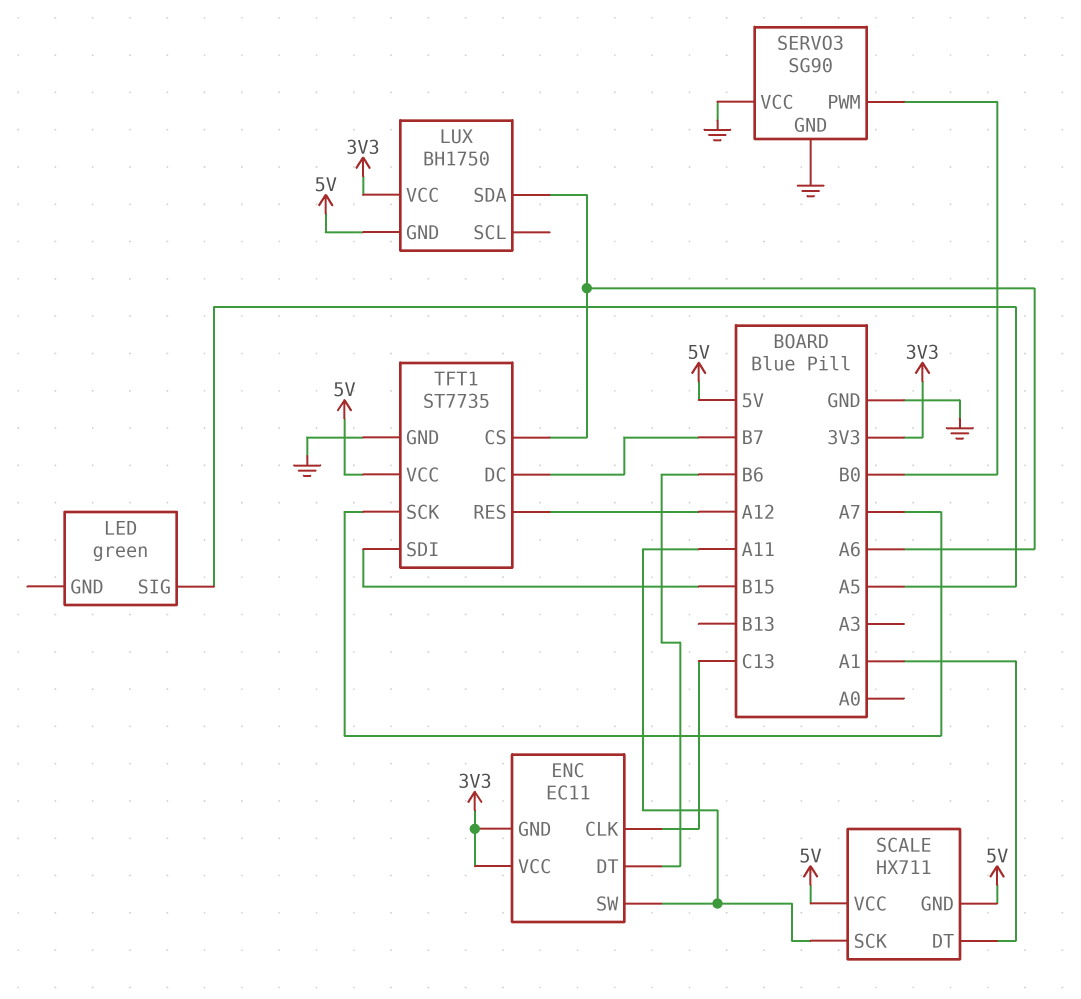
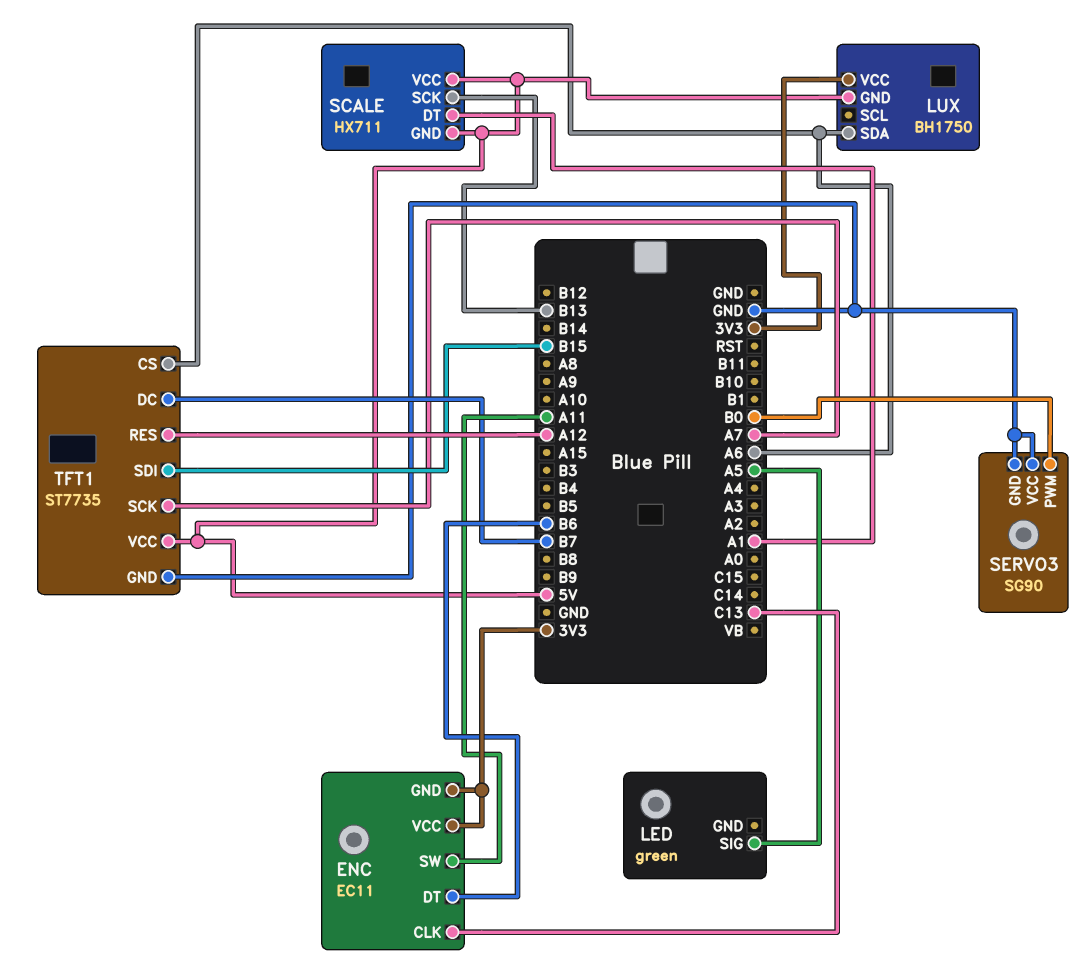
SCALE pin SCK: A11 -> B13

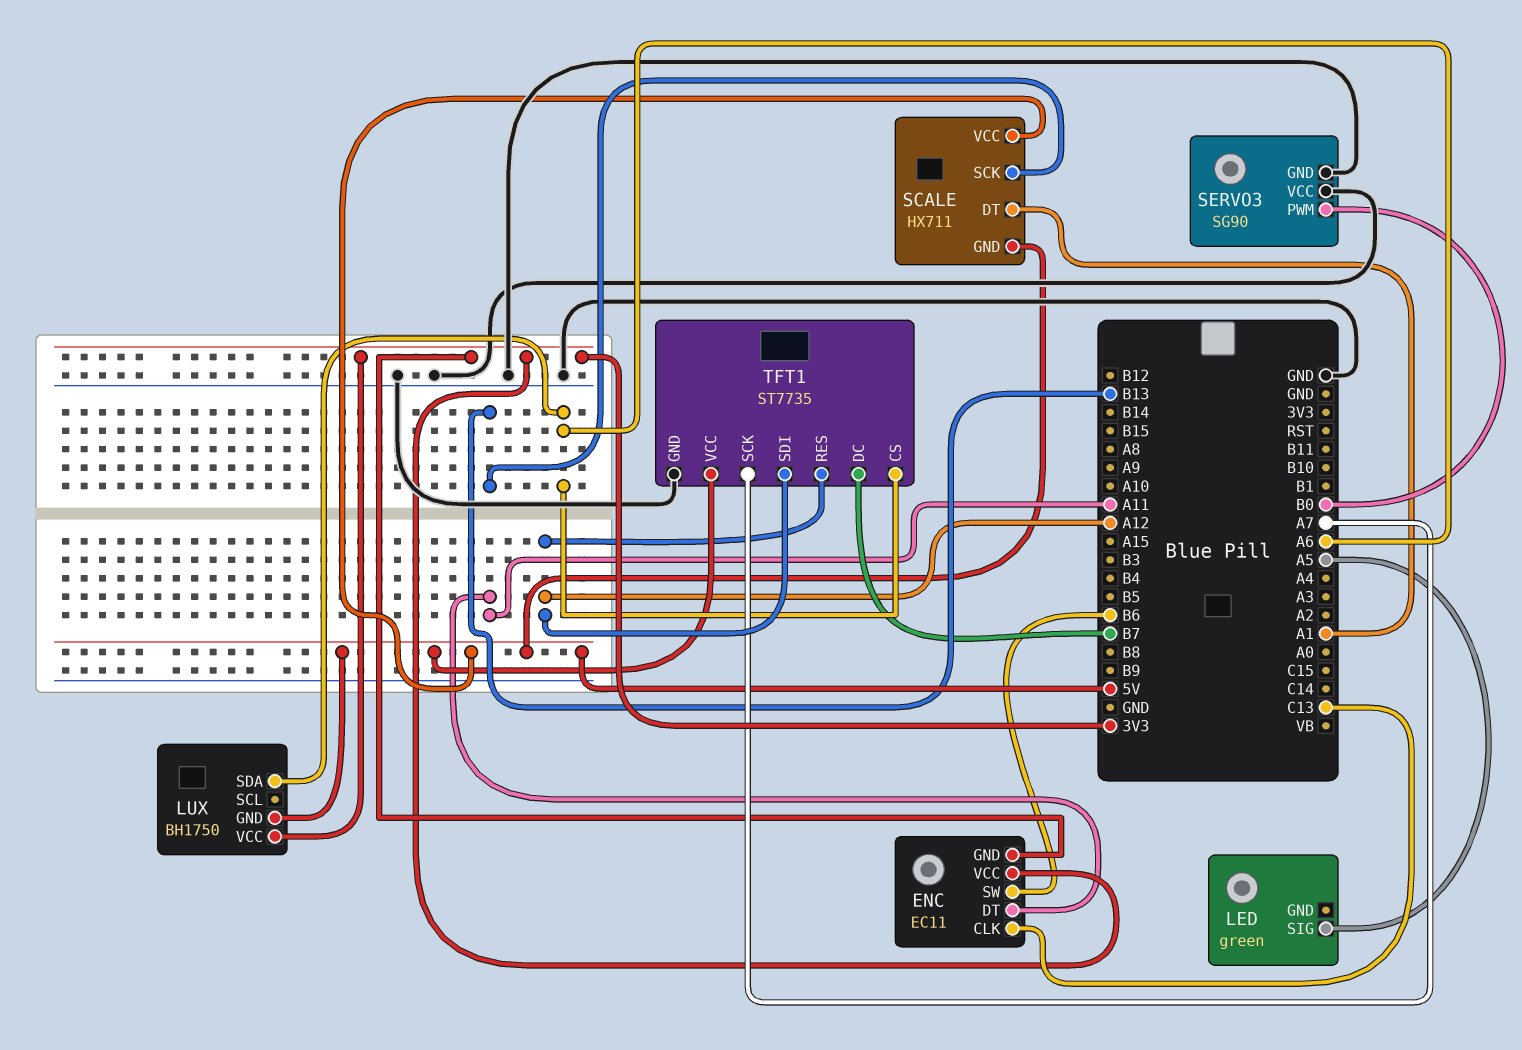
ENC pin DT: B6 -> A11
ENC pin SW: A11 -> B6
TFT1 pin SDI: B15 -> A12

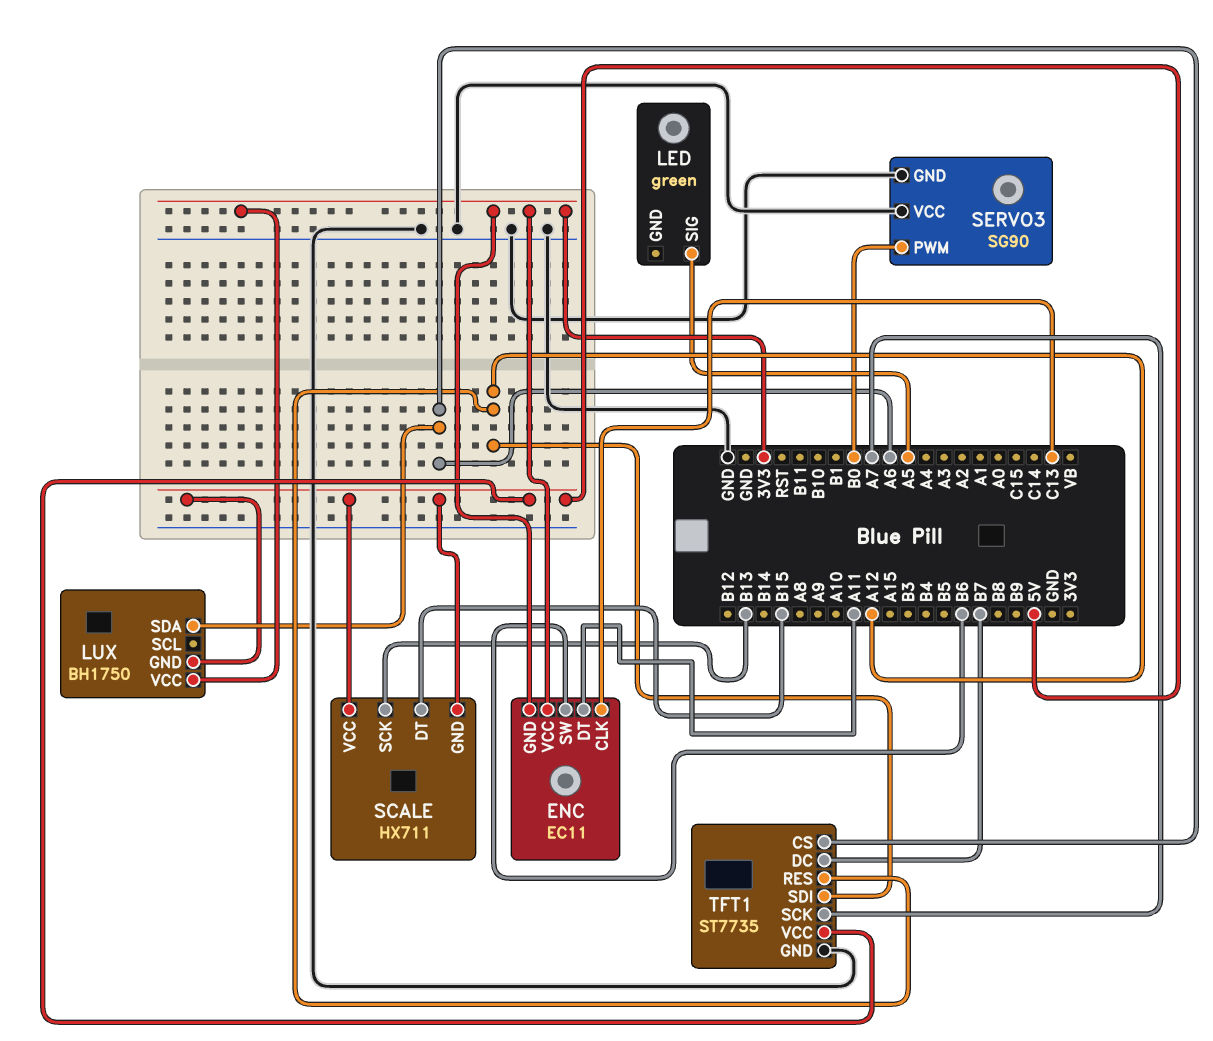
SCALE pin DT: A1 -> B15

